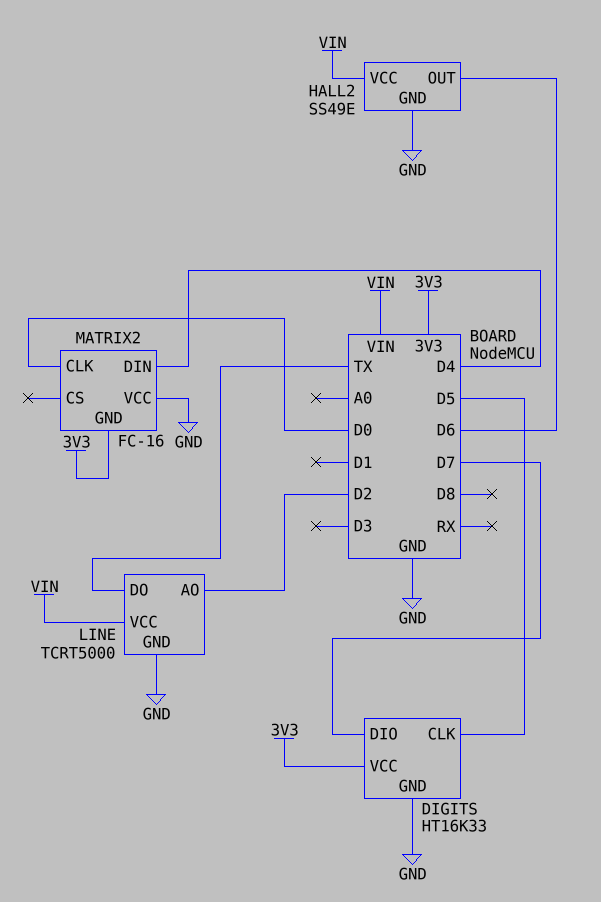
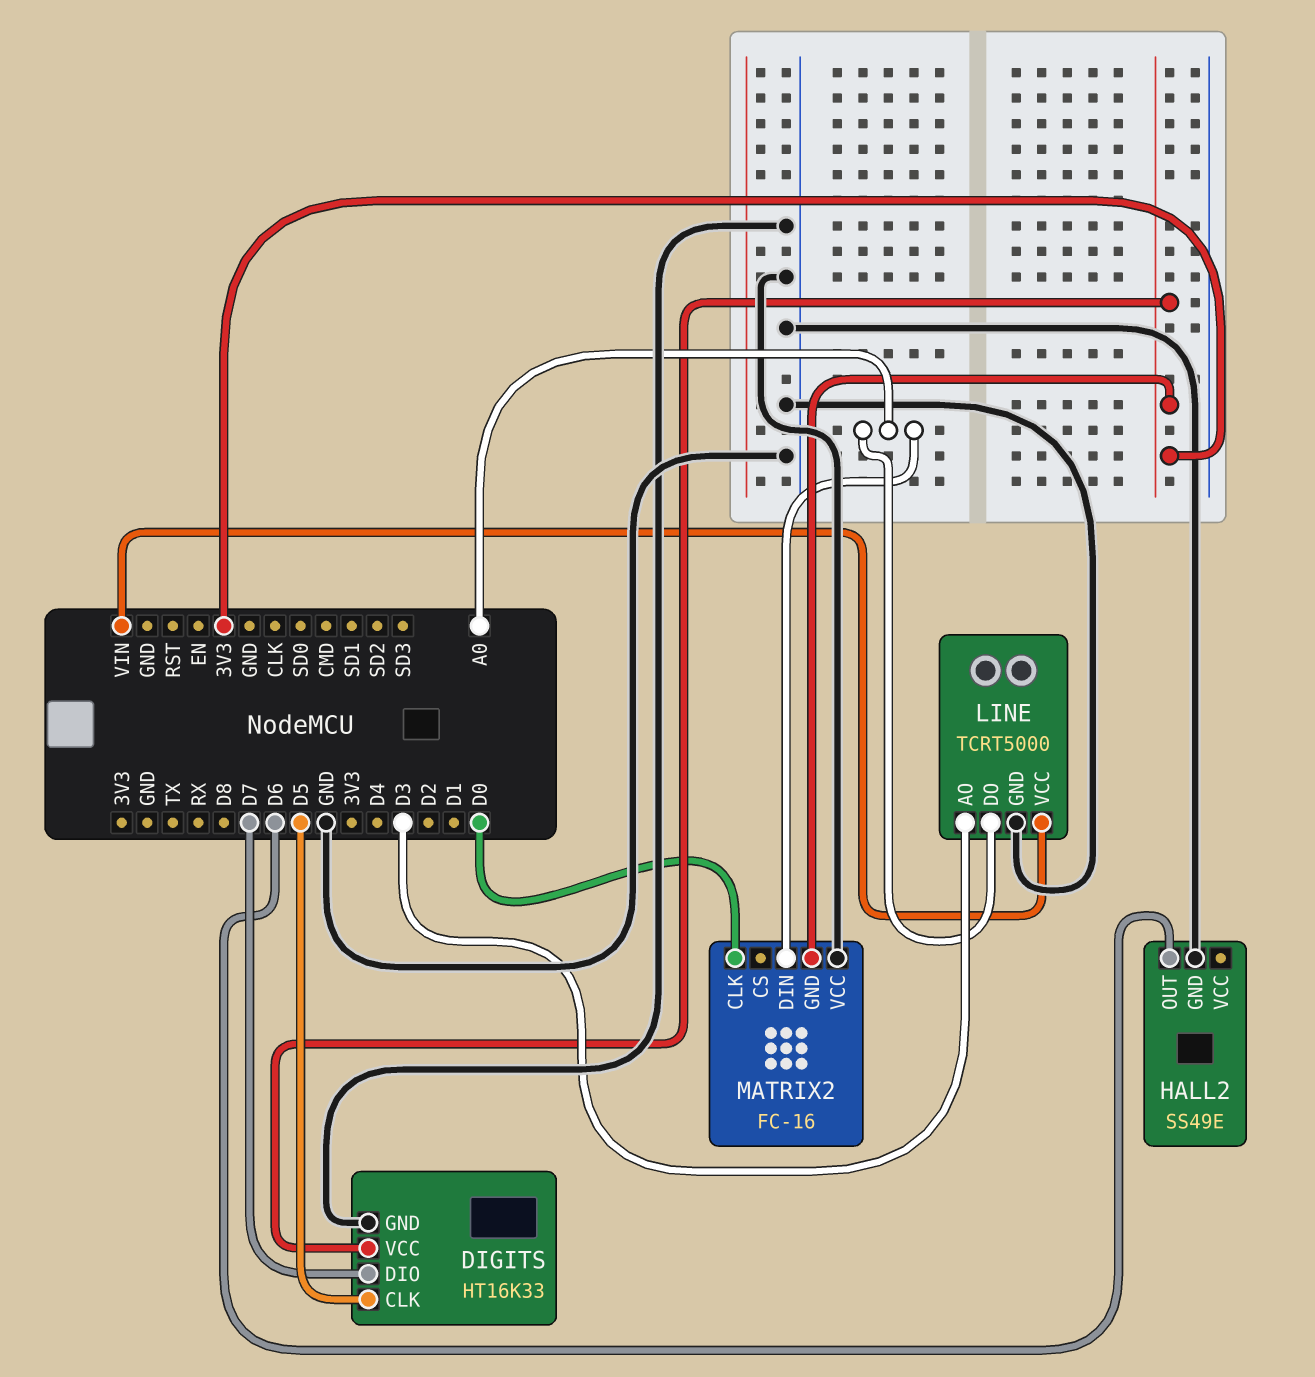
HALL2 pin VCC: VIN -> none
LINE pin AO: D2 -> D3
LINE pin DO: TX -> A0
MATRIX2 pin DIN: D4 -> A0

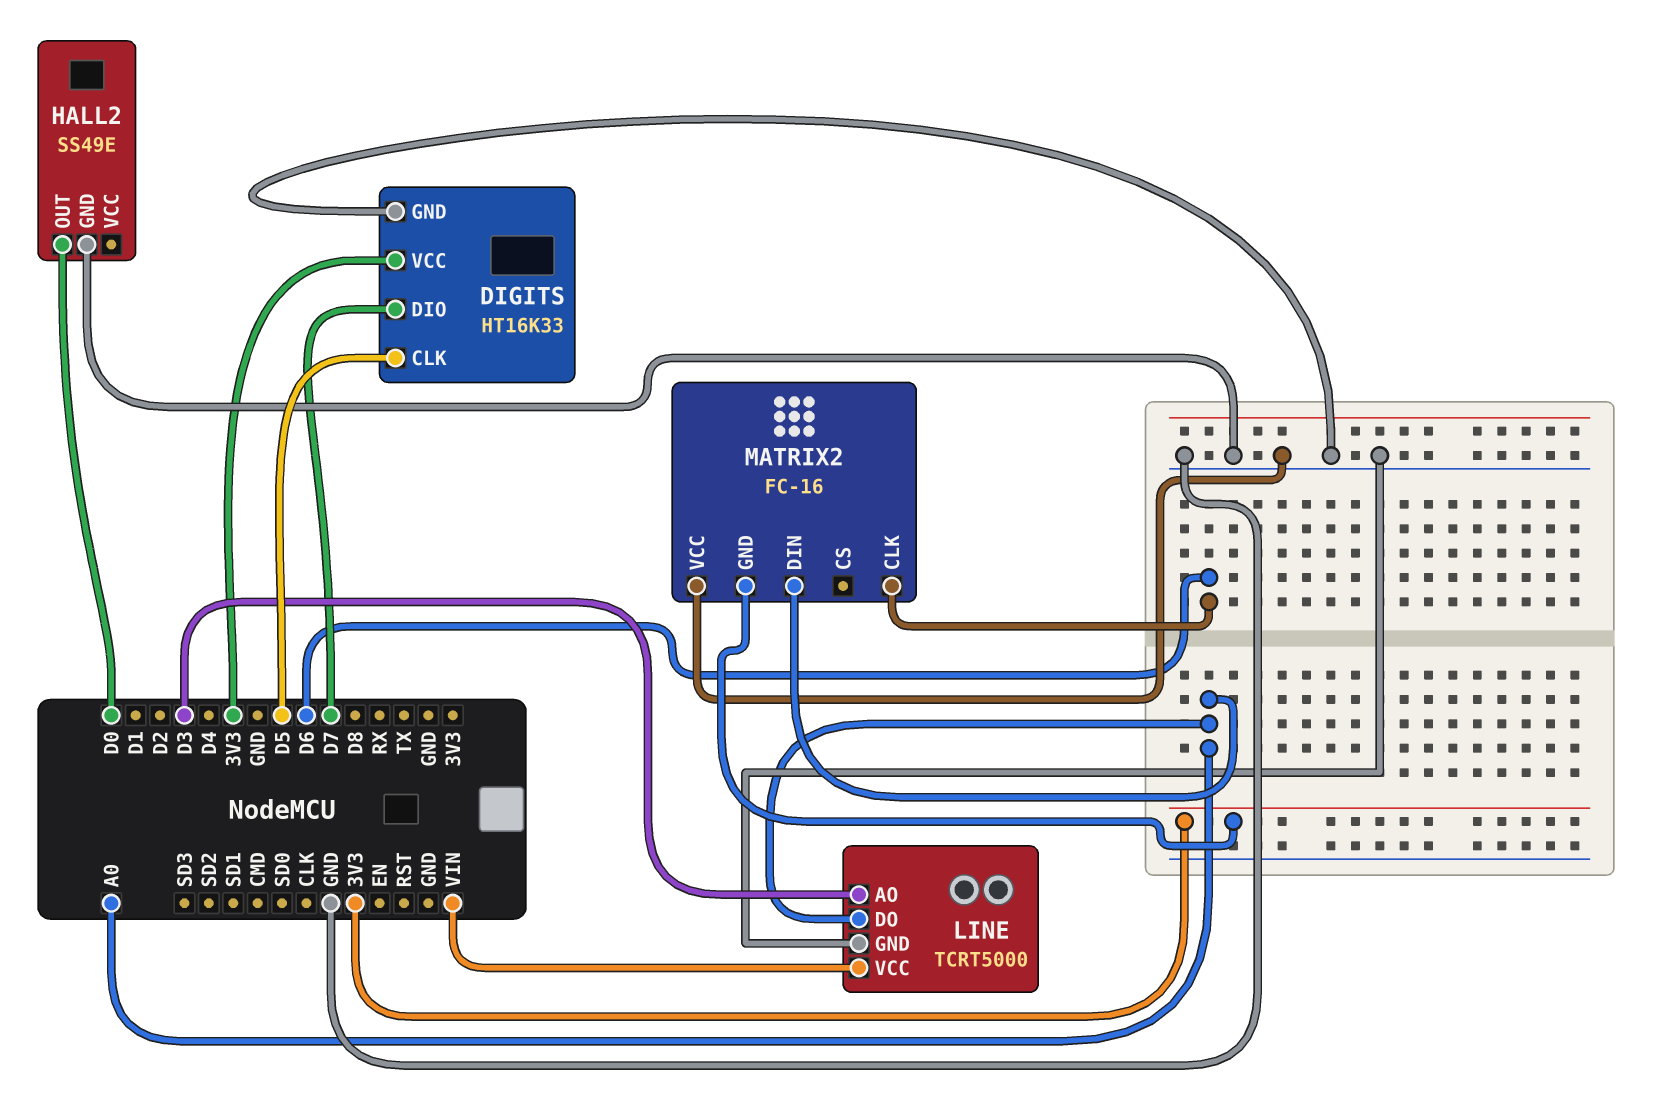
HALL2 pin OUT: D6 -> D0
MATRIX2 pin CLK: D0 -> D6

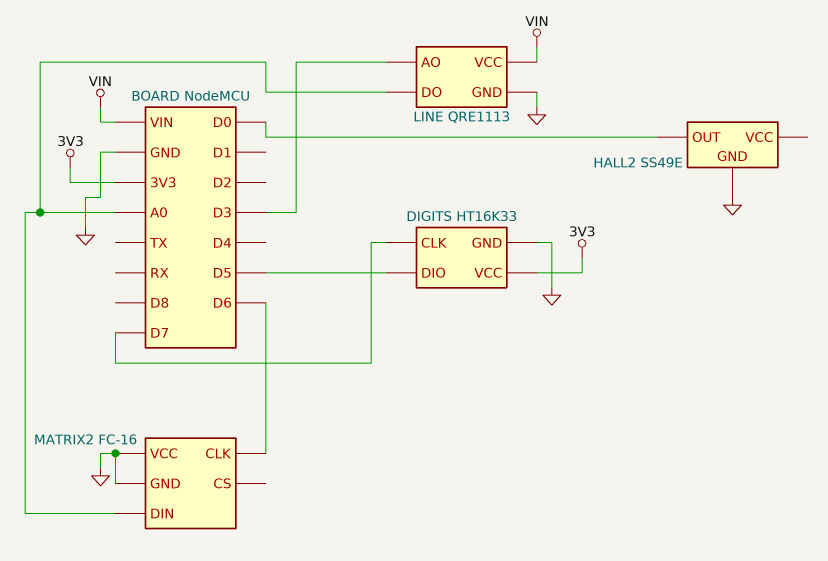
DIGITS pin CLK: D5 -> D7
DIGITS pin DIO: D7 -> D5
LINE: TCRT5000 -> QRE1113
MATRIX2 pin GND: 3V3 -> GND

